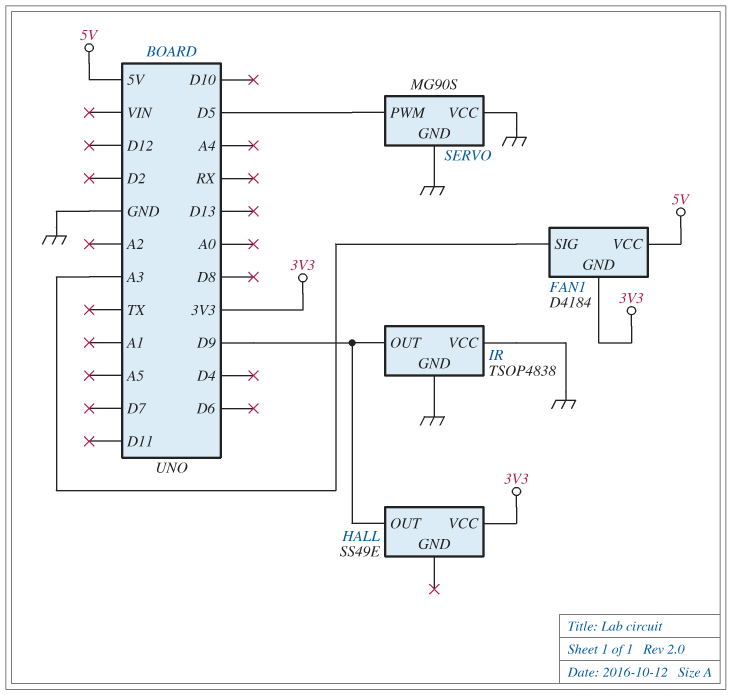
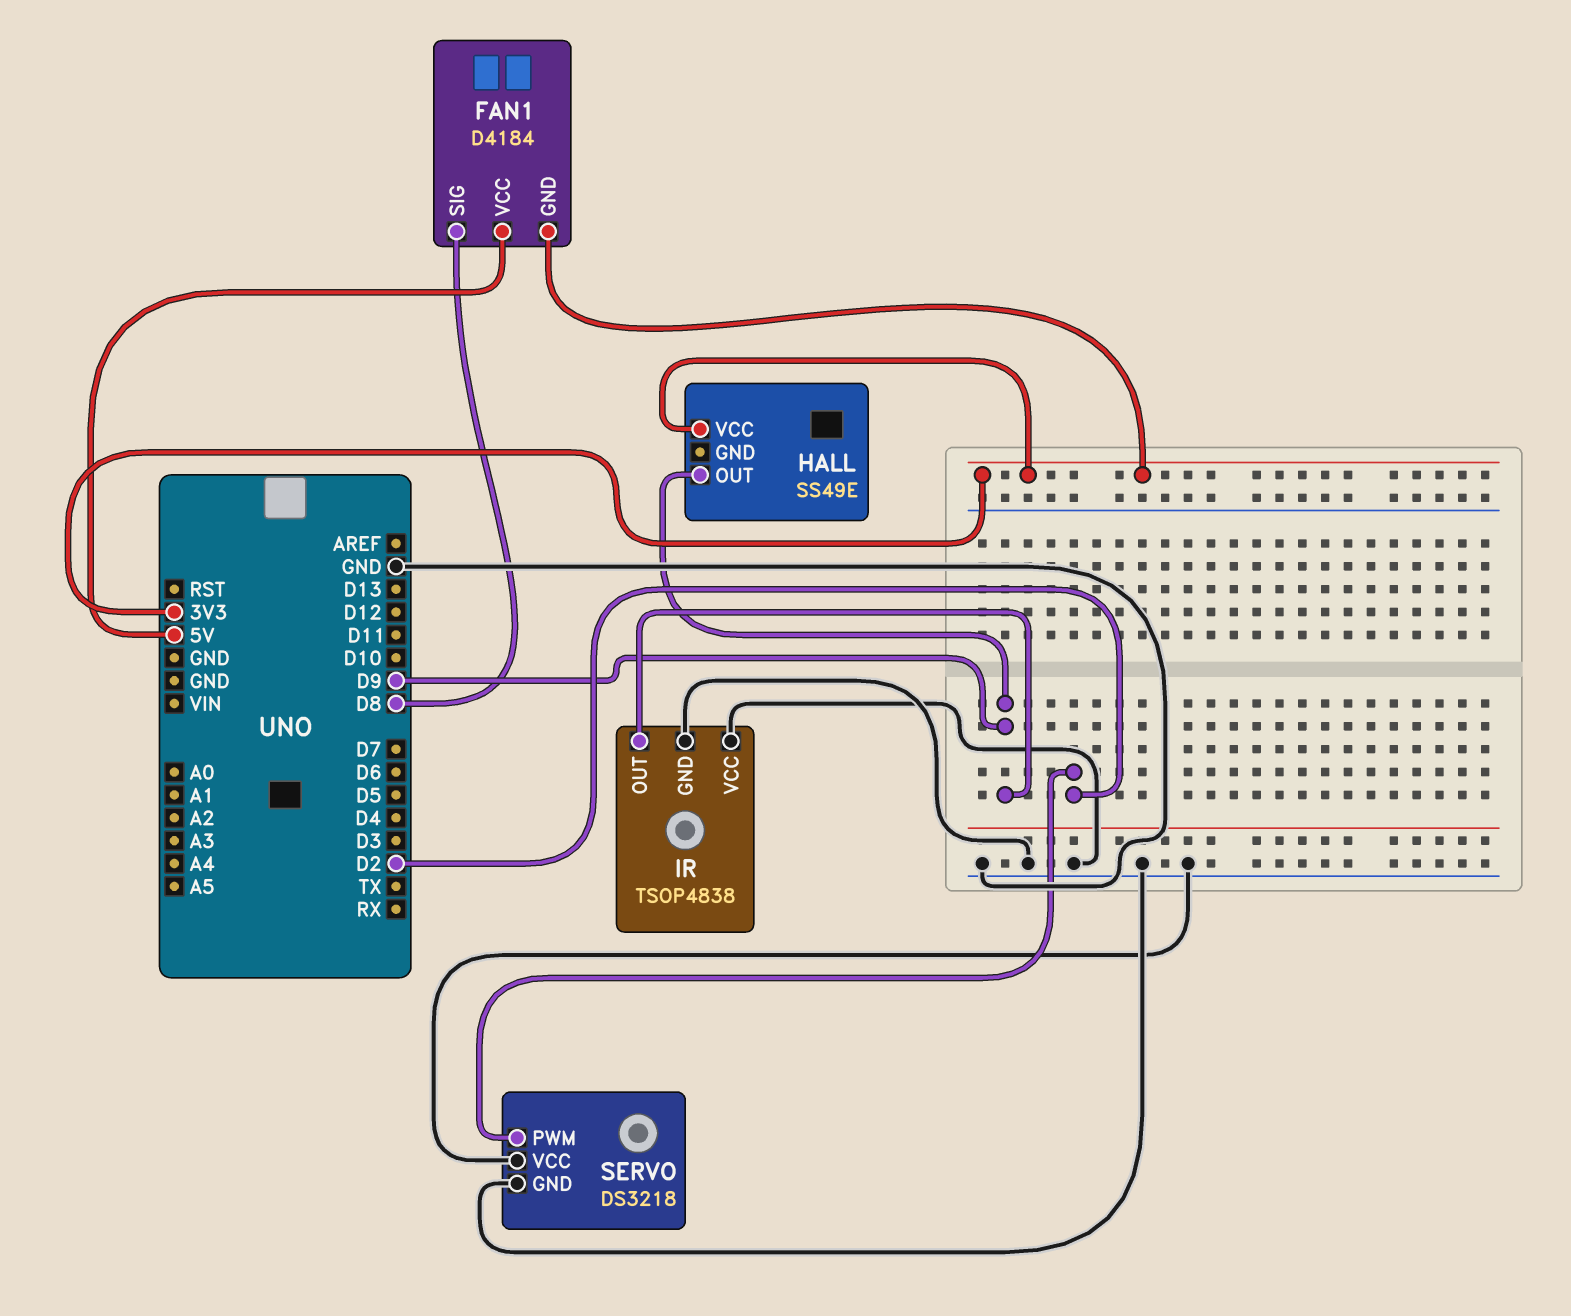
FAN1 pin SIG: A3 -> D8
SERVO: MG90S -> DS3218
SERVO pin PWM: D5 -> D2

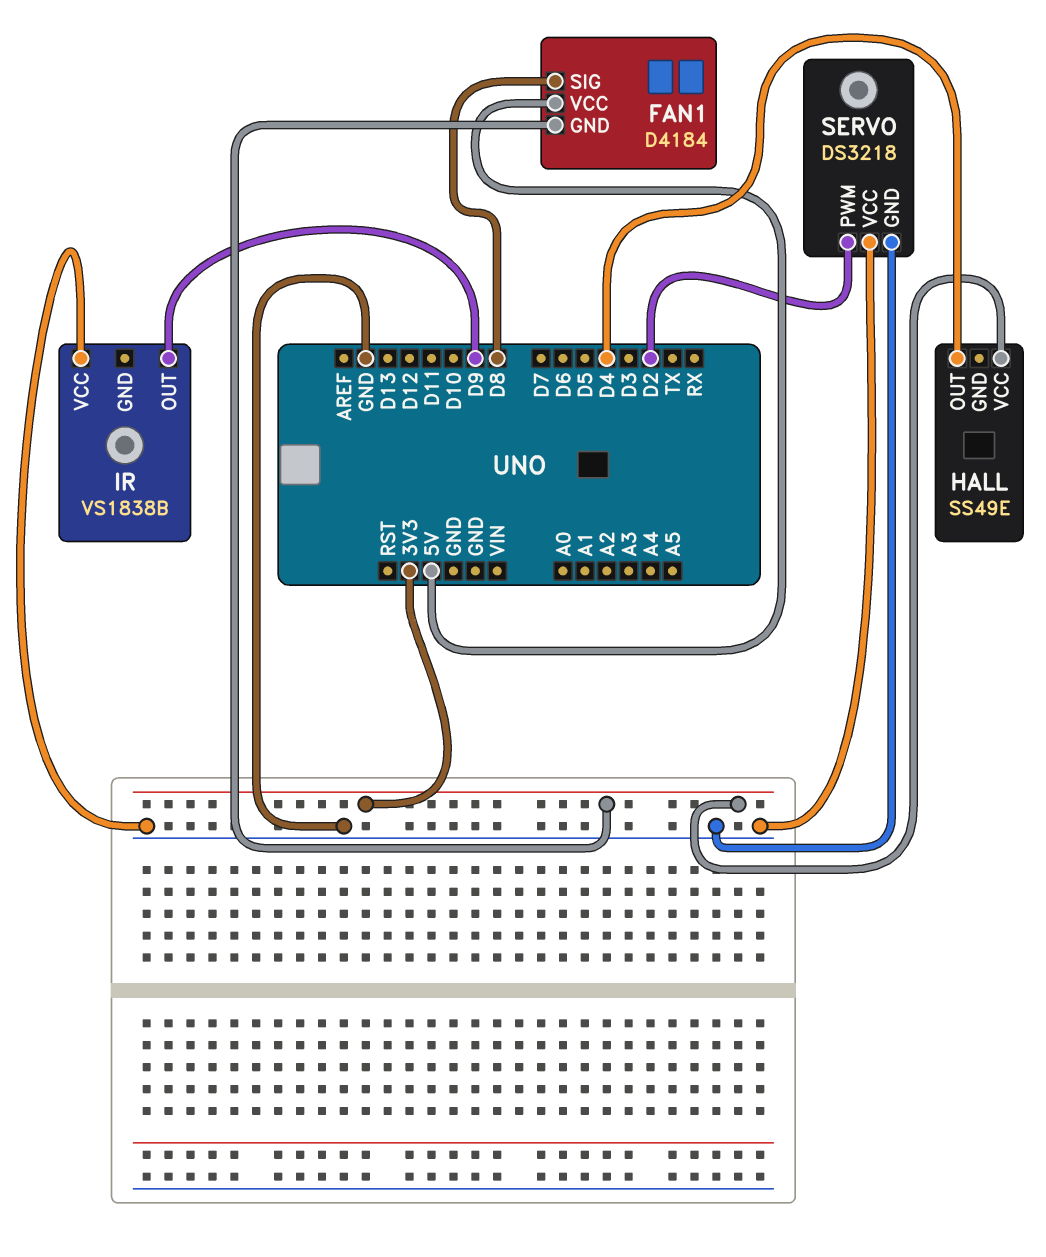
HALL pin OUT: D9 -> D4
IR: TSOP4838 -> VS1838B
IR pin GND: GND -> none

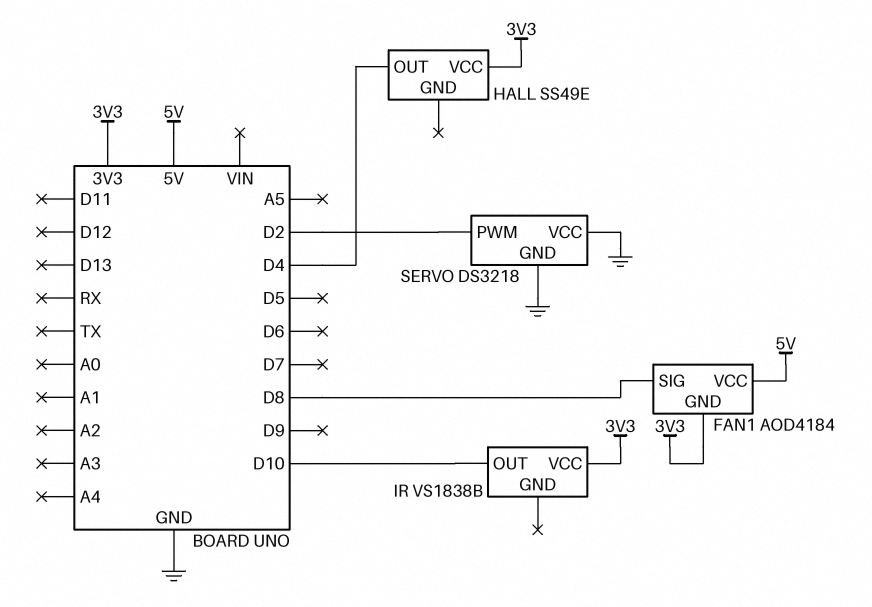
FAN1: D4184 -> AOD4184
IR pin OUT: D9 -> D10
IR pin VCC: GND -> 3V3

